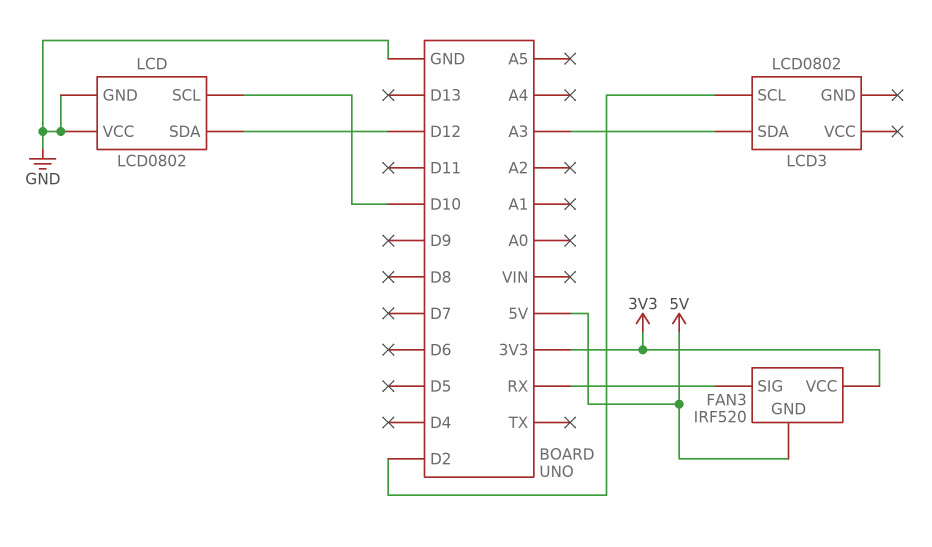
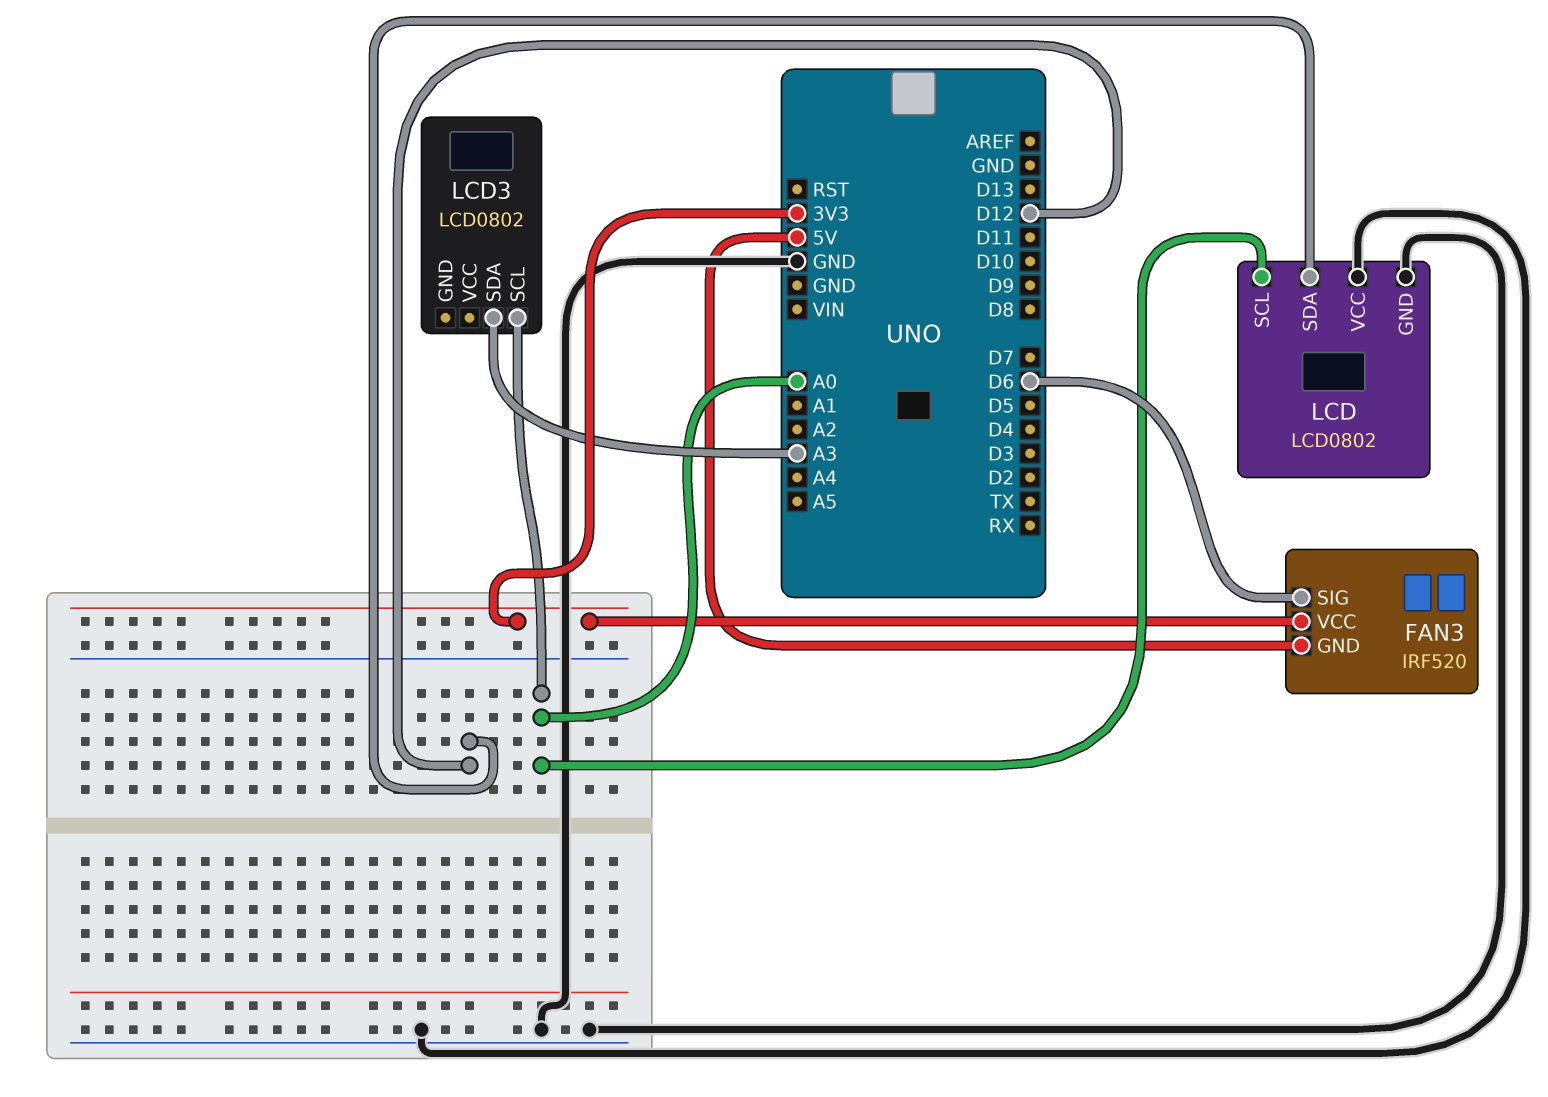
FAN3 pin SIG: RX -> D6
LCD pin SCL: D10 -> A0
LCD3 pin SCL: D2 -> A0

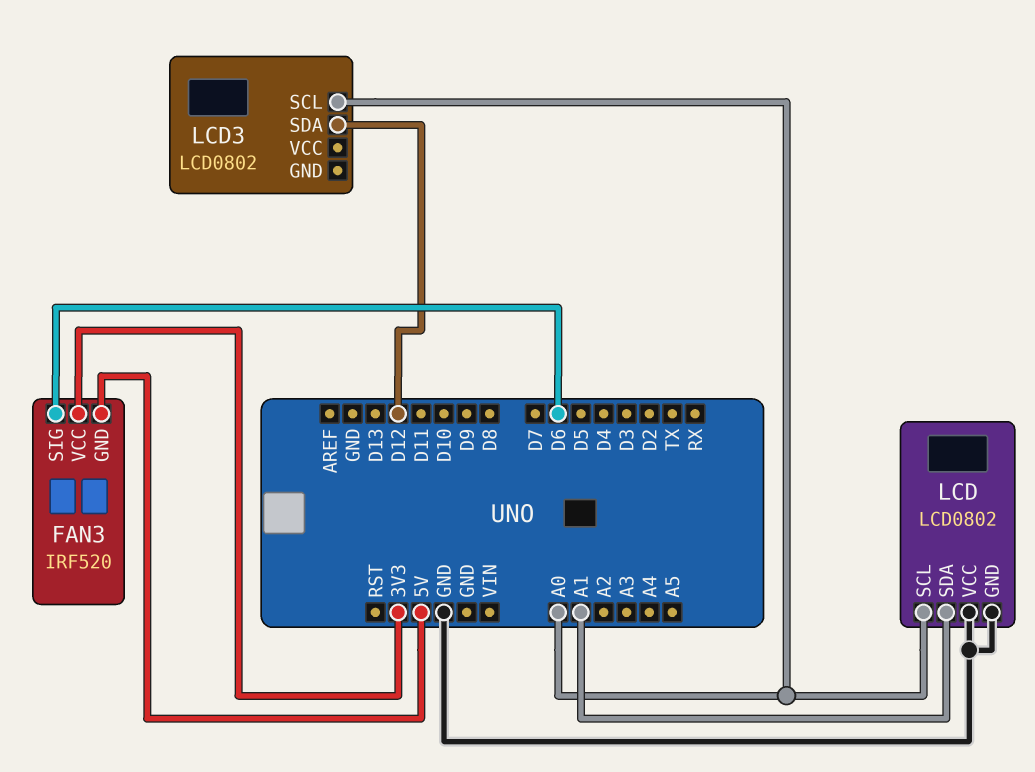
LCD pin SDA: D12 -> A1
LCD3 pin SDA: A3 -> D12

